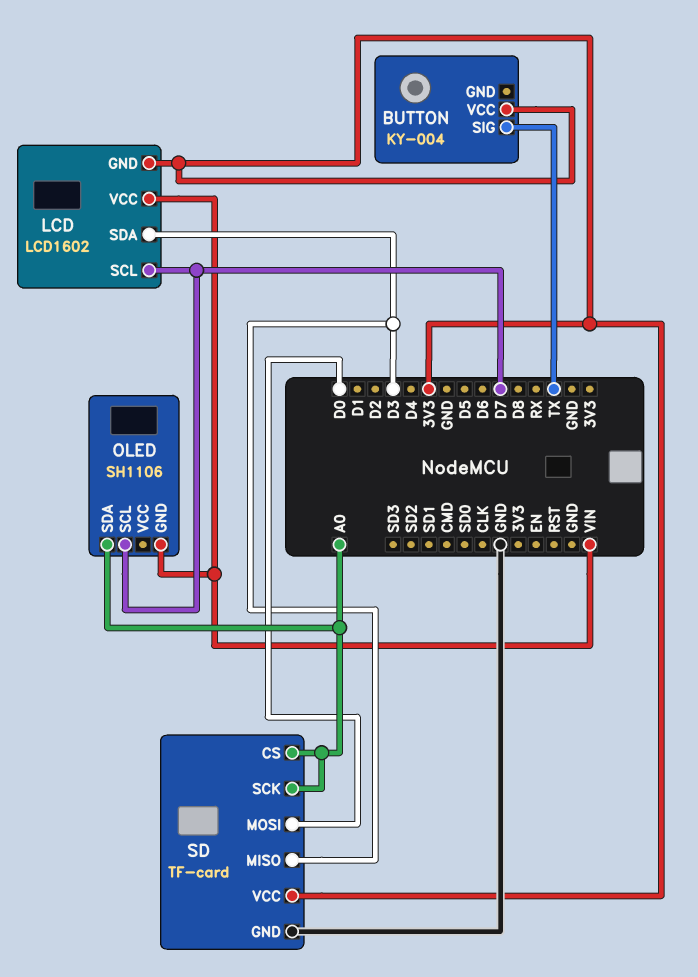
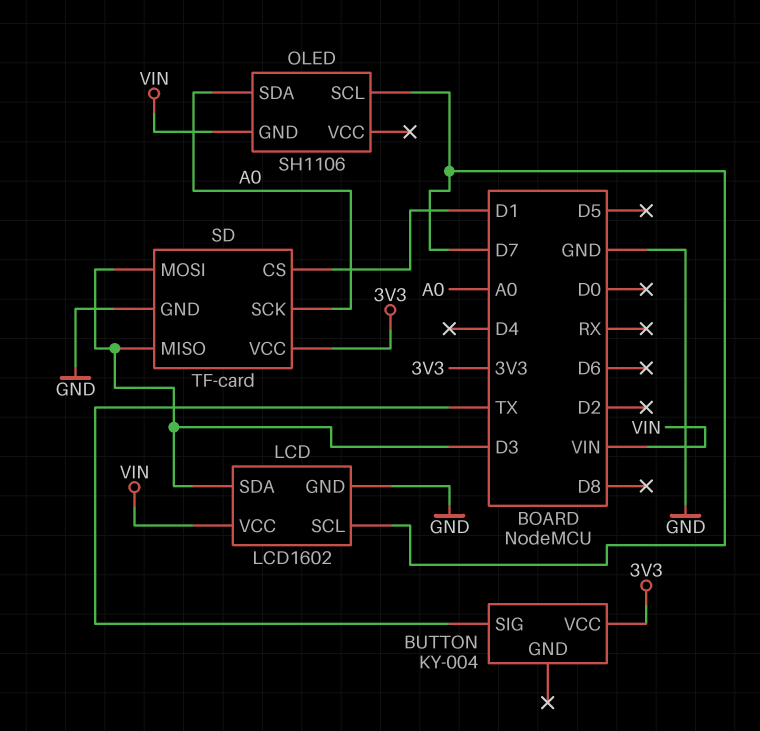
LCD pin GND: 3V3 -> GND
SD pin CS: A0 -> D1
SD pin MOSI: D0 -> D3

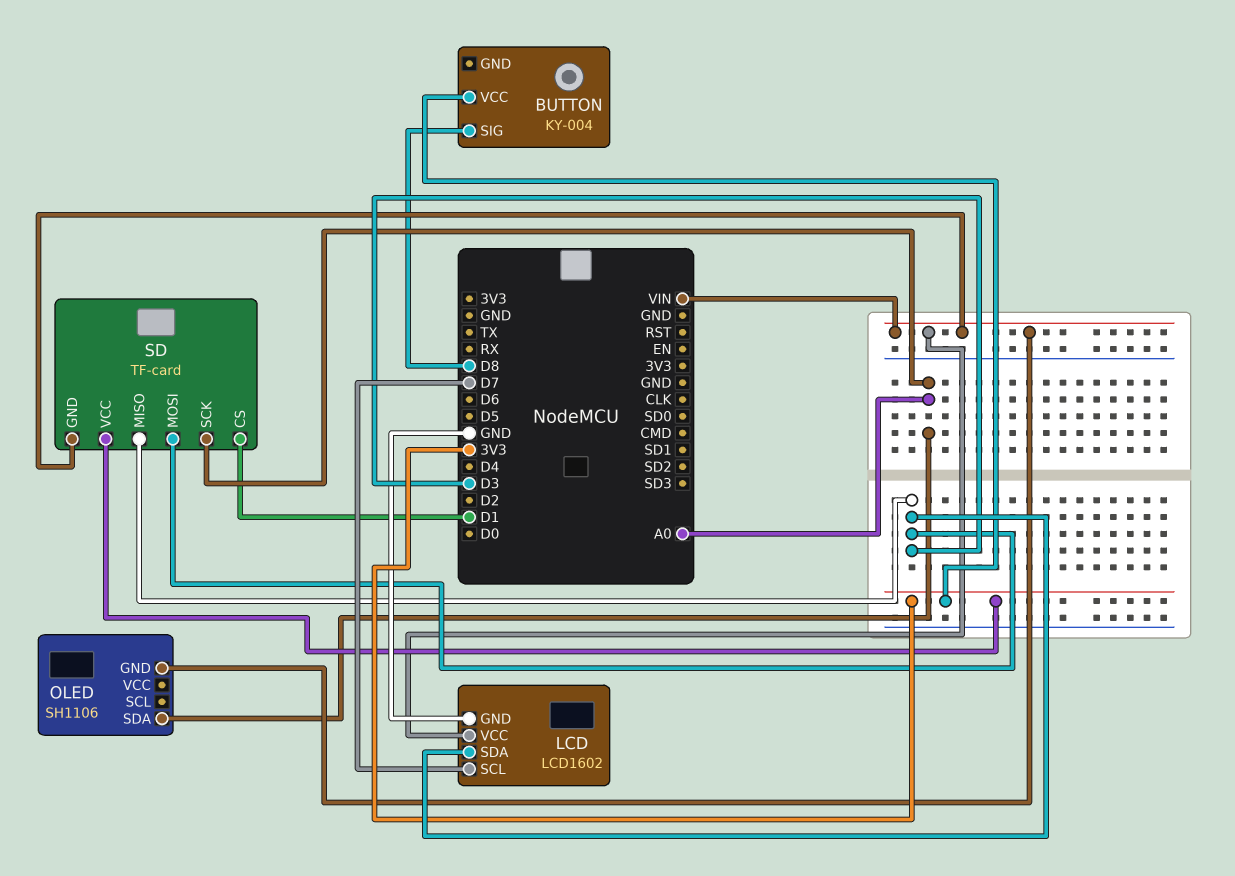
BUTTON pin SIG: TX -> D8
OLED pin SCL: D7 -> none
SD pin GND: GND -> VIN

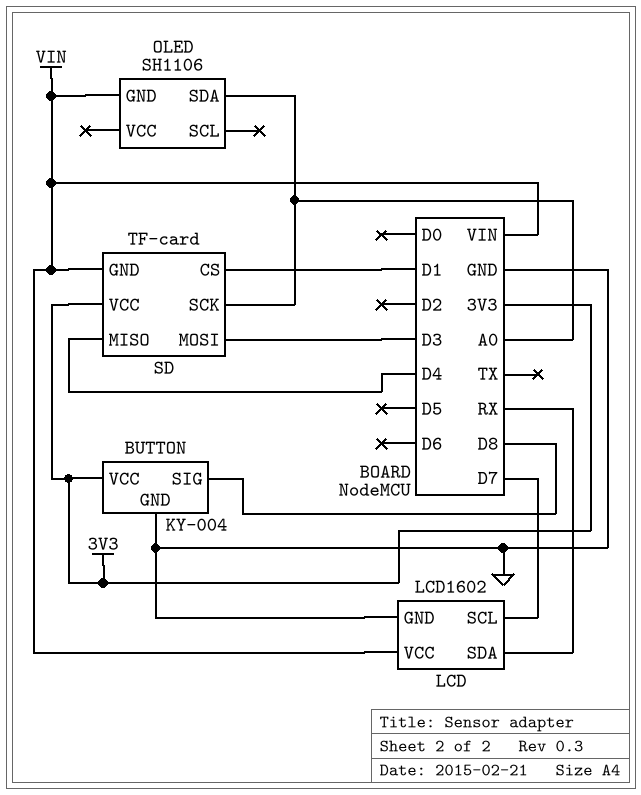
BUTTON pin GND: none -> GND
LCD pin SDA: D3 -> RX
SD pin MISO: D3 -> D4

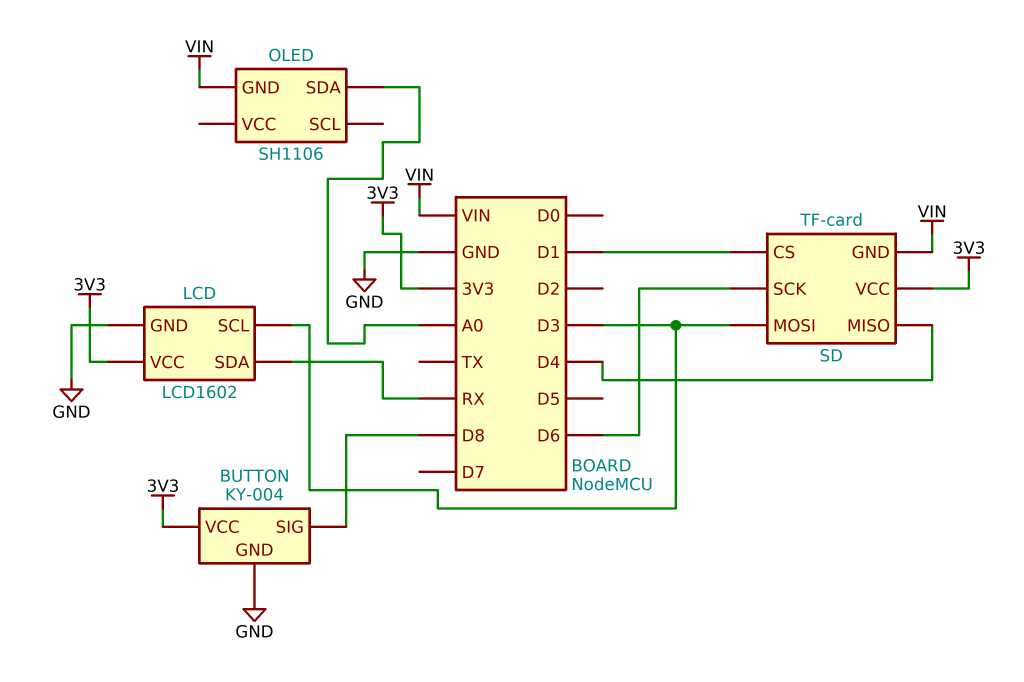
LCD pin SCL: D7 -> D3
LCD pin VCC: VIN -> 3V3
SD pin SCK: A0 -> D6

